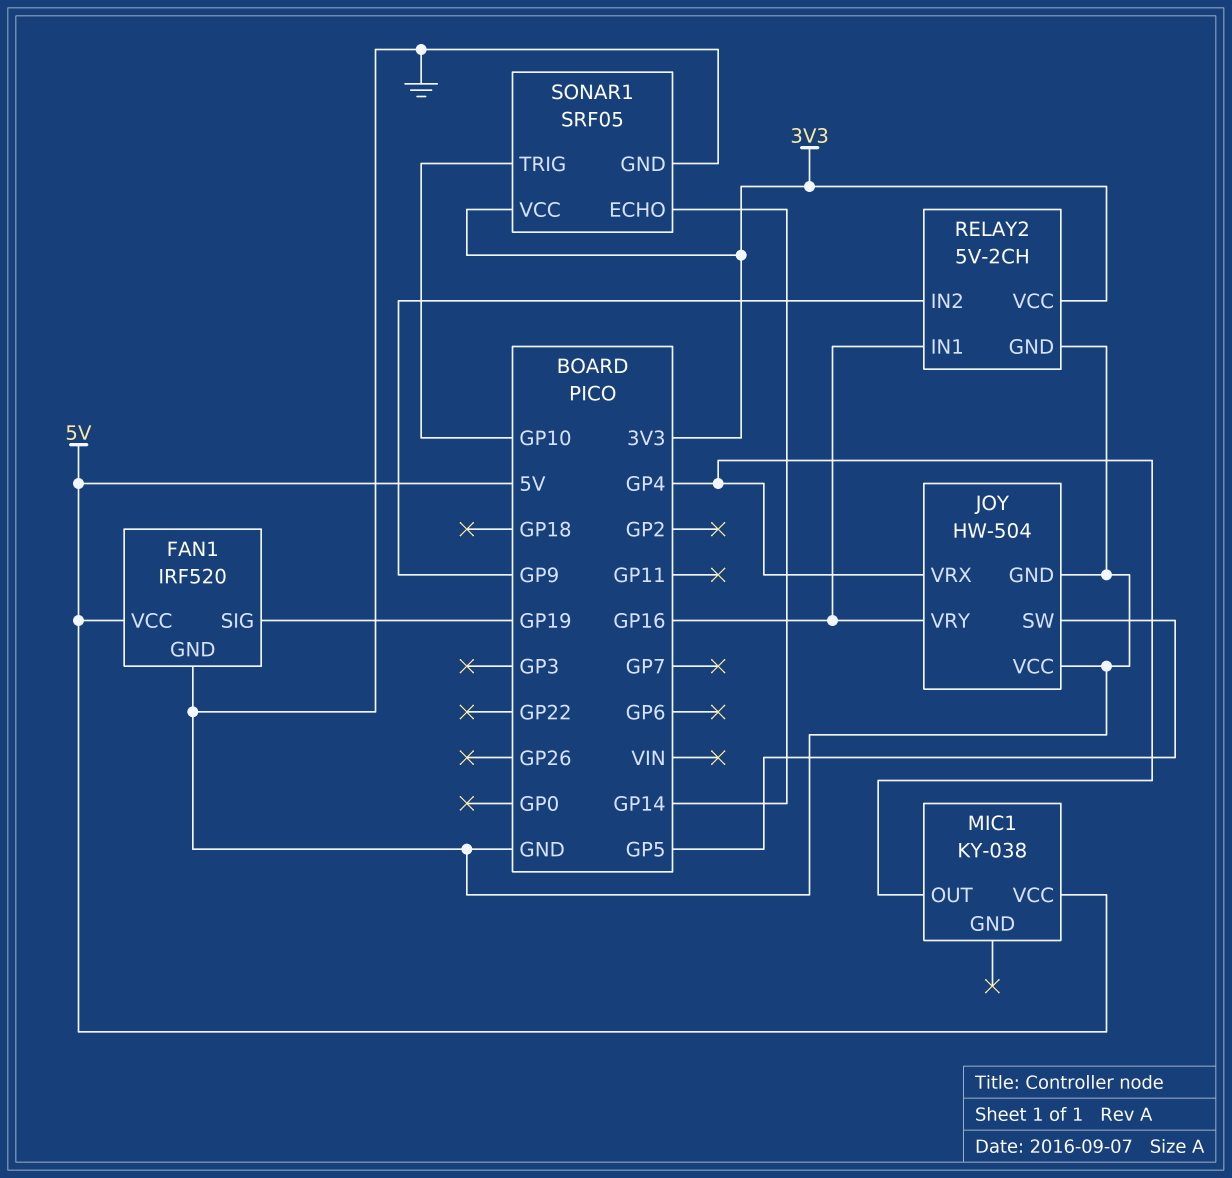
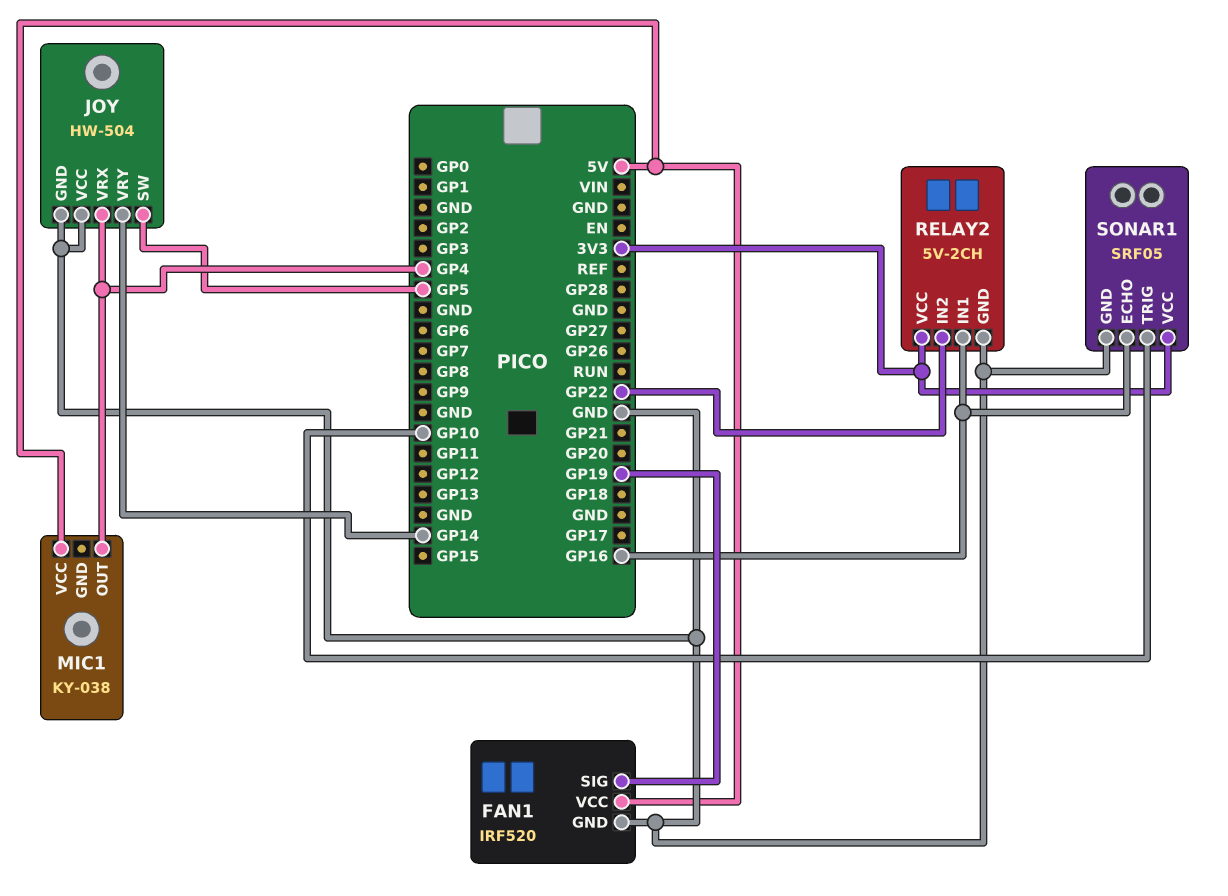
JOY pin VRY: GP16 -> GP14
RELAY2 pin IN2: GP9 -> GP22
SONAR1 pin ECHO: GP14 -> GP16

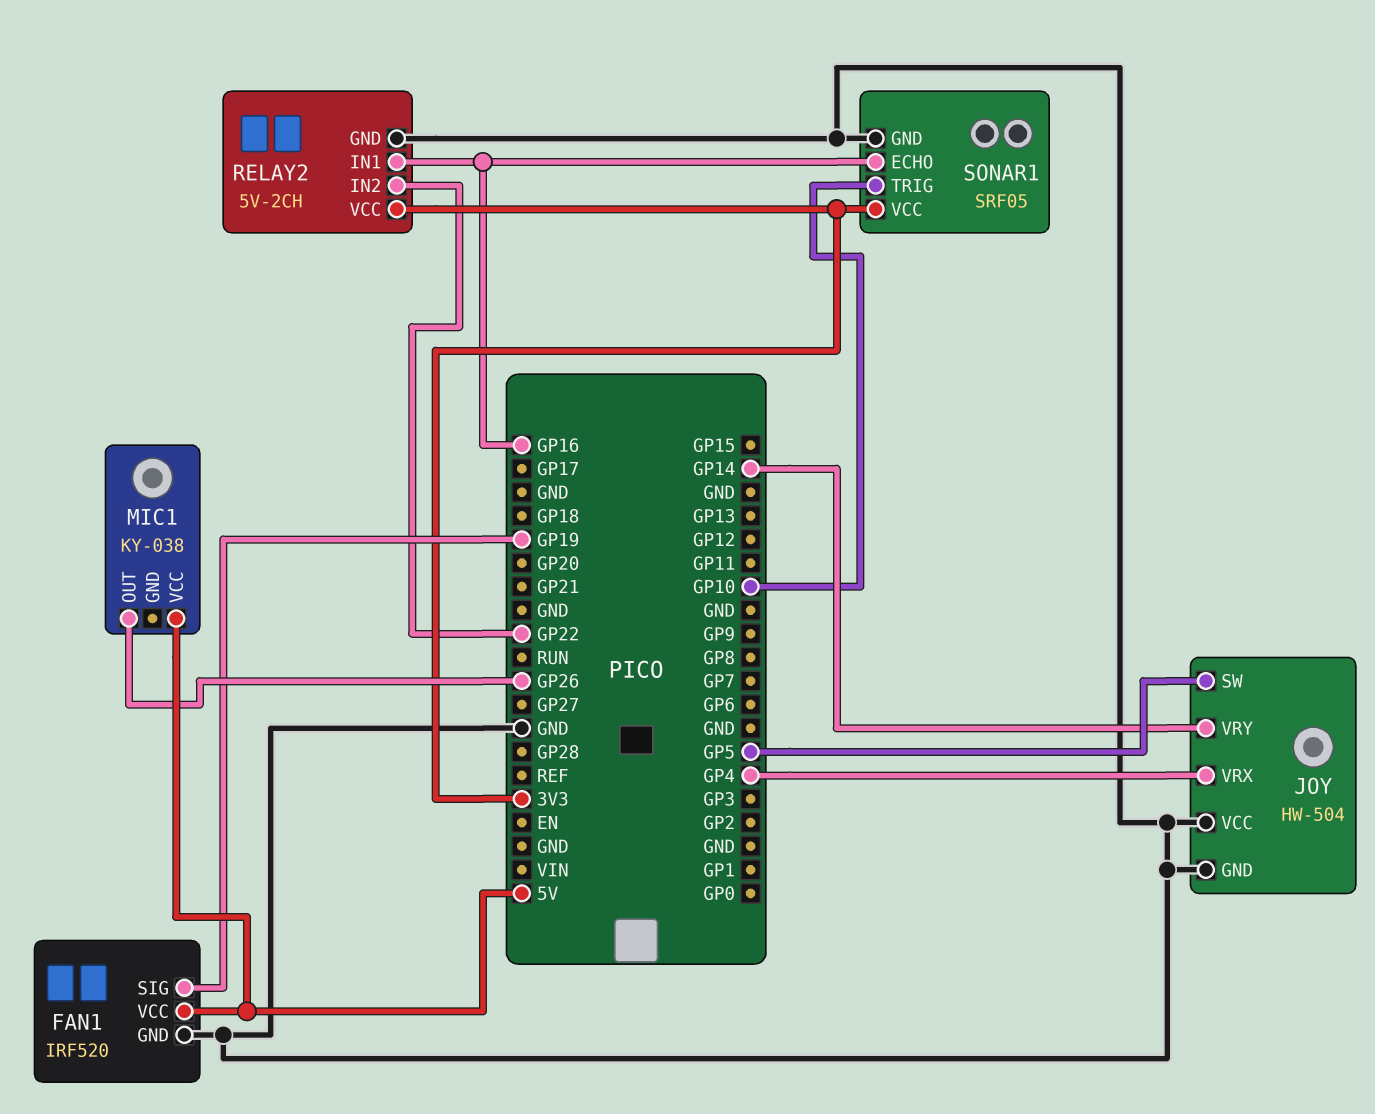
MIC1 pin OUT: GP4 -> GP26

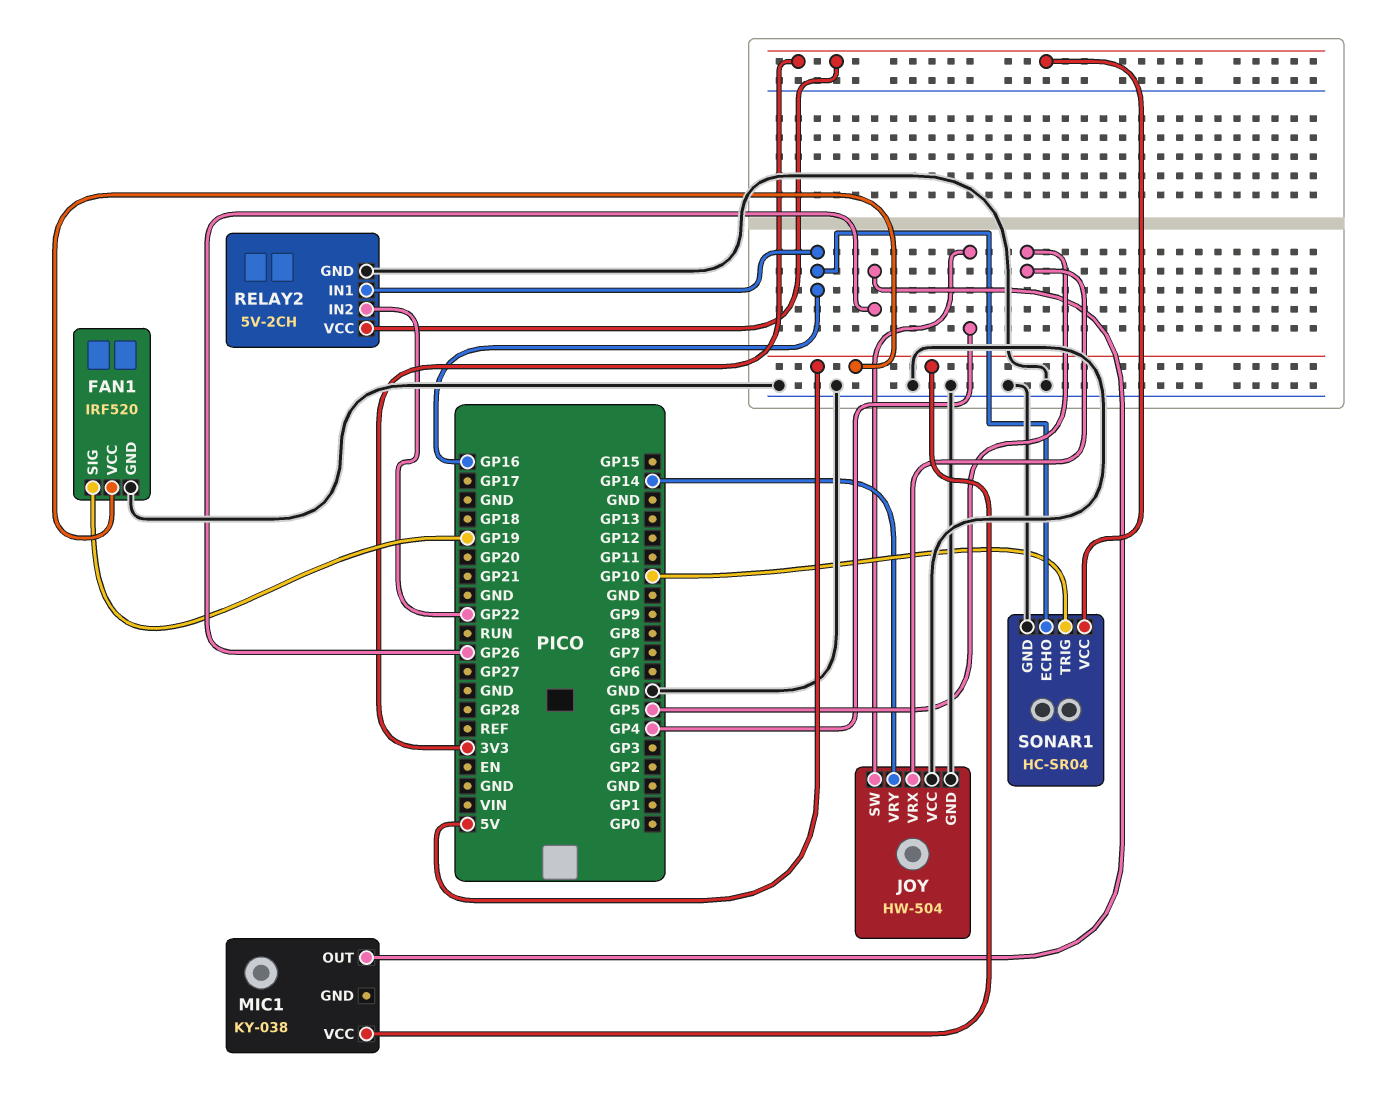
JOY pin SW: GP5 -> GP4
JOY pin VRX: GP4 -> GP5
SONAR1: SRF05 -> HC-SR04

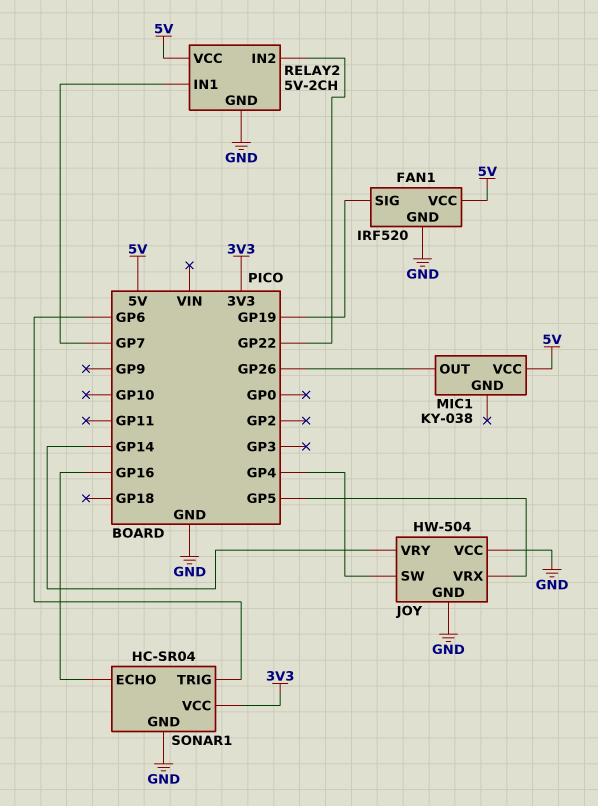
RELAY2 pin IN1: GP16 -> GP7
RELAY2 pin VCC: 3V3 -> 5V
SONAR1 pin TRIG: GP10 -> GP6

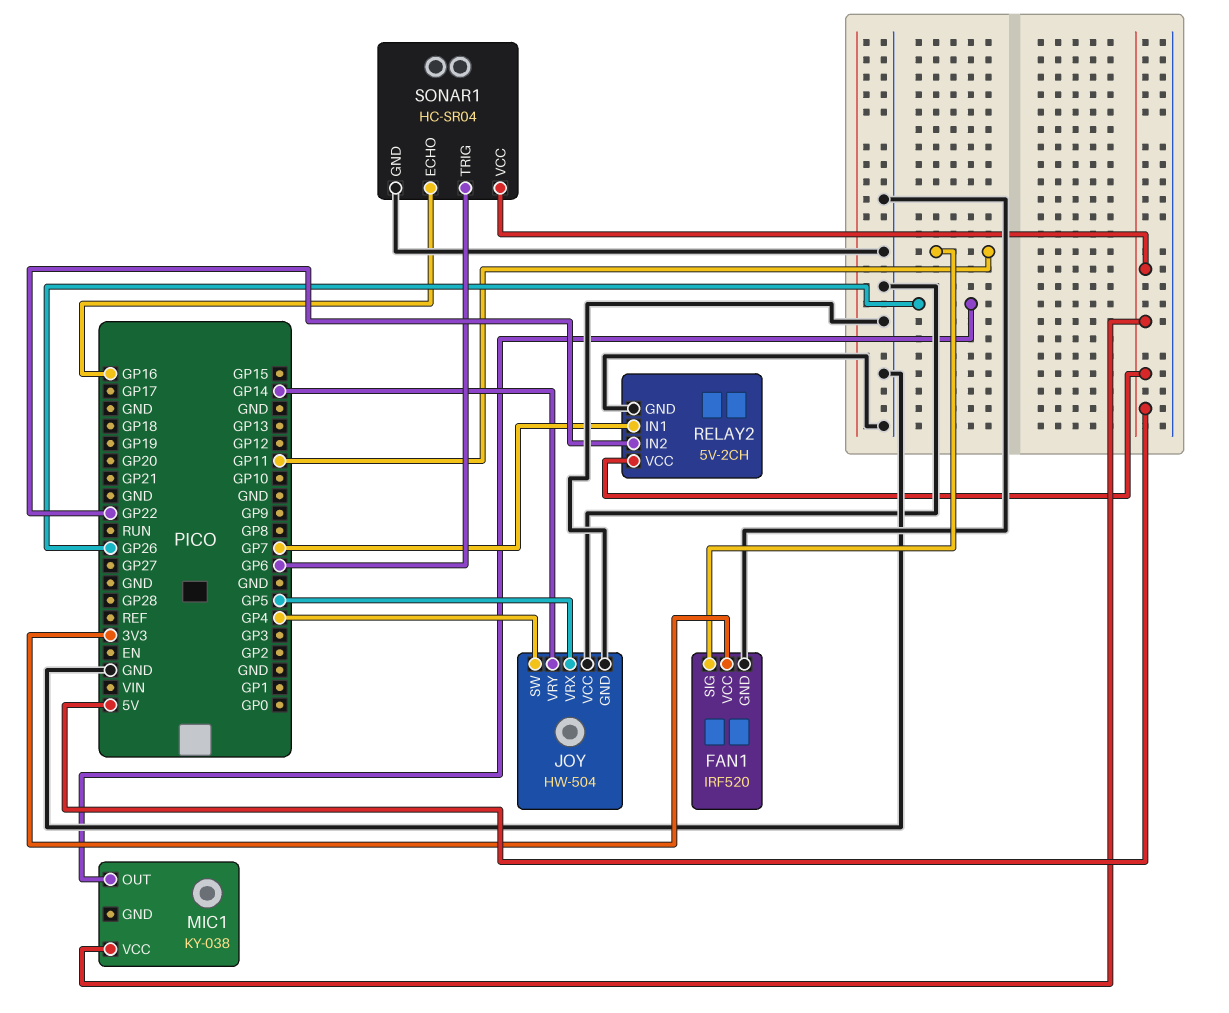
FAN1 pin SIG: GP19 -> GP11
FAN1 pin VCC: 5V -> 3V3
SONAR1 pin VCC: 3V3 -> 5V

